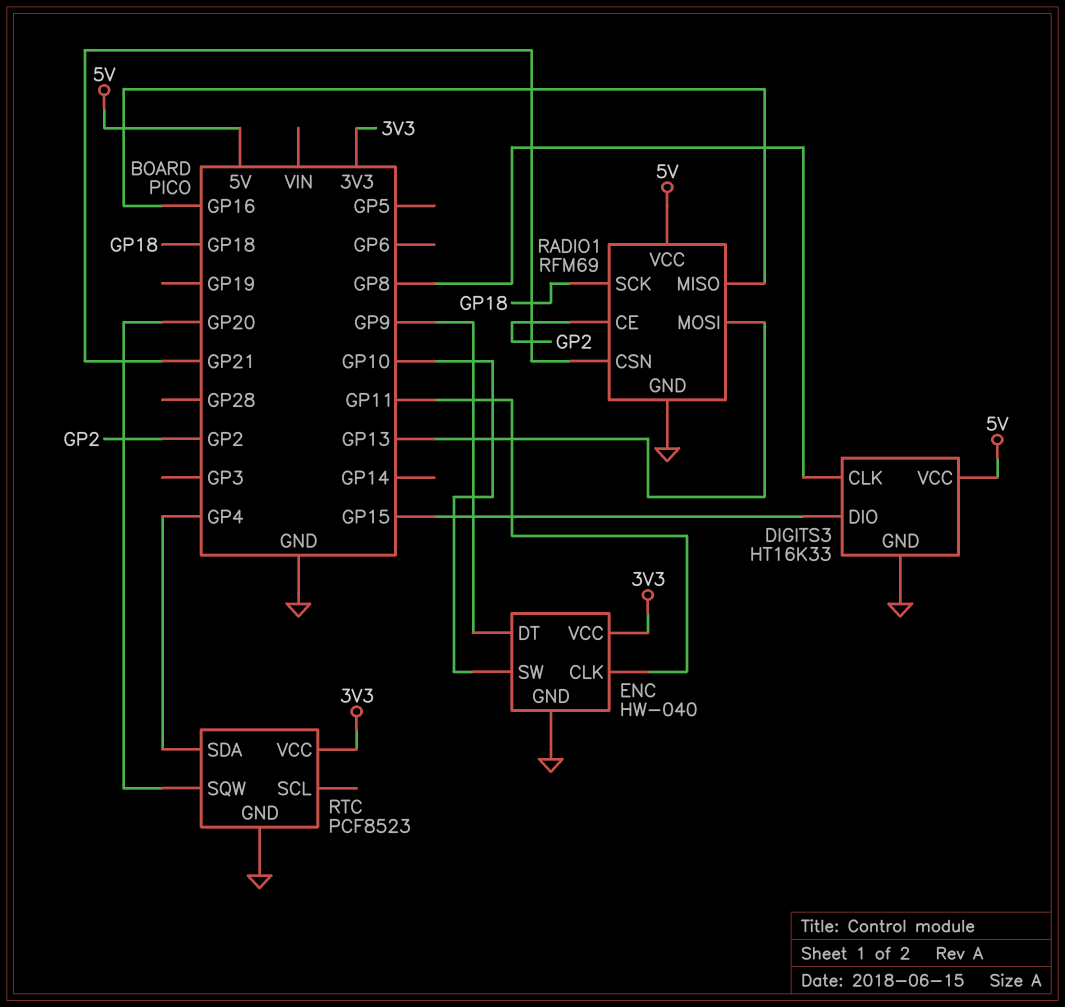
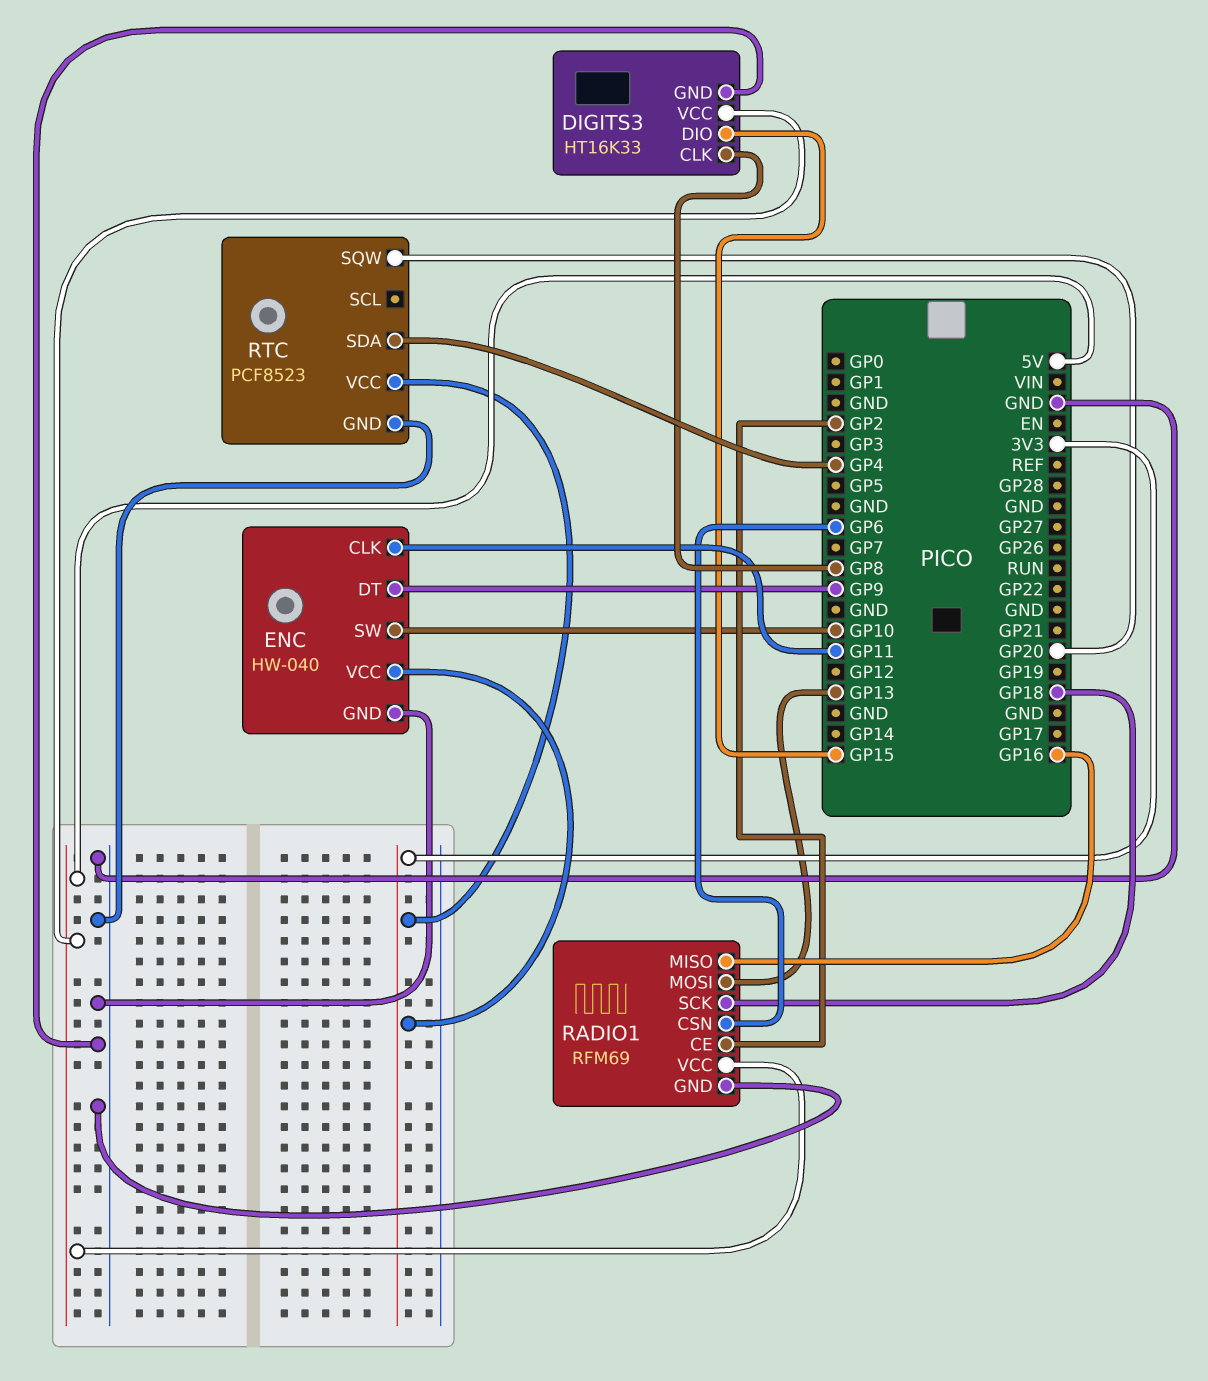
RADIO1 pin CSN: GP21 -> GP6

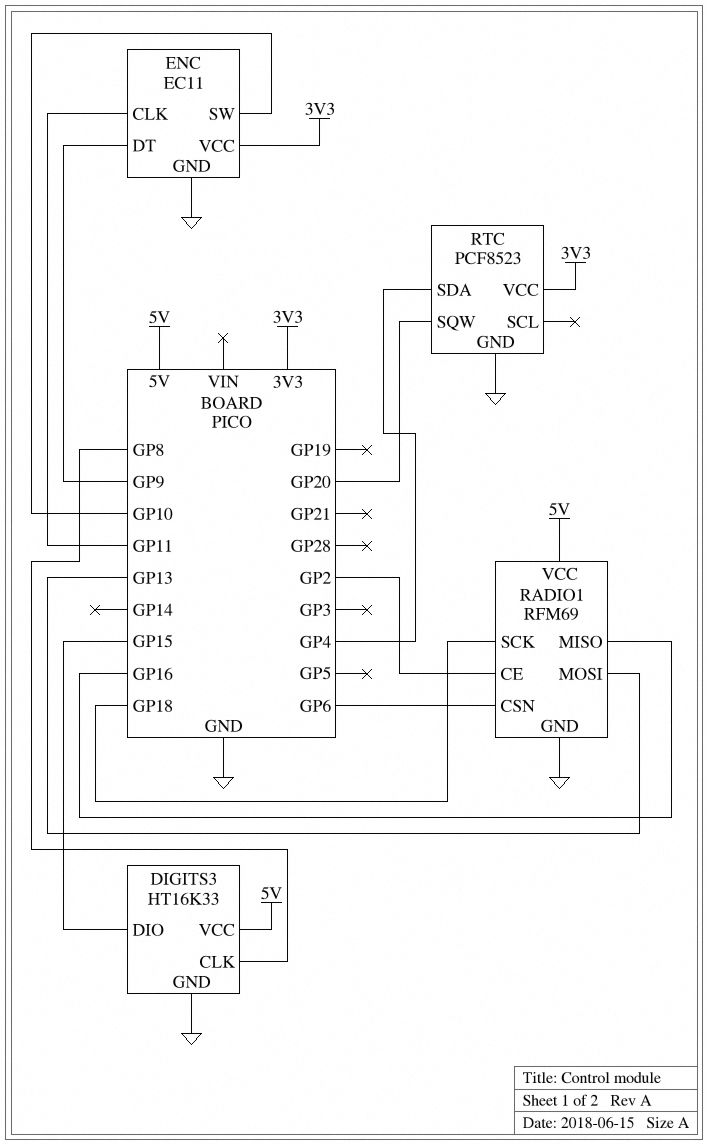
ENC: HW-040 -> EC11

